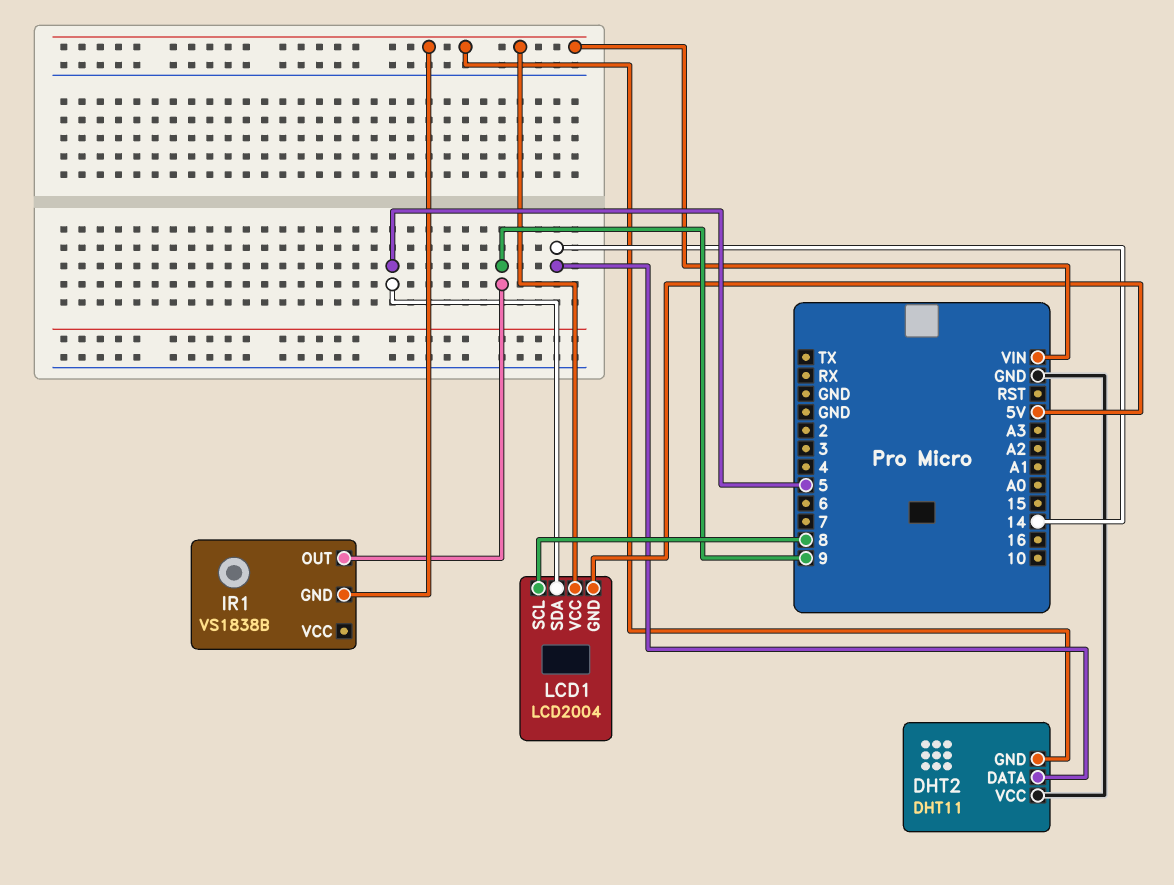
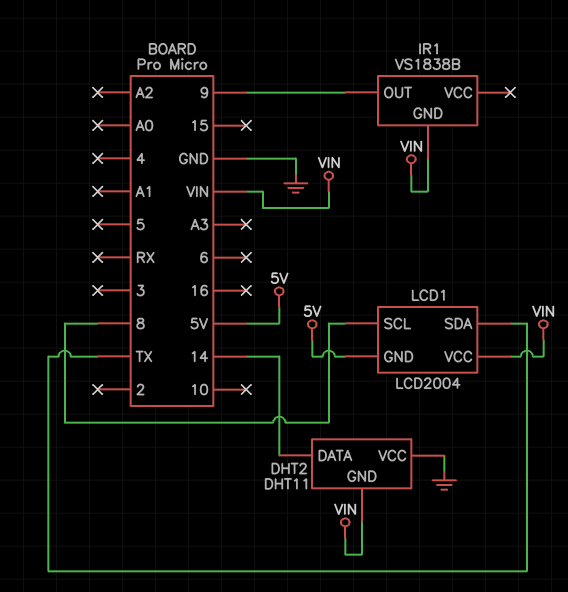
LCD1 pin SDA: 5 -> TX

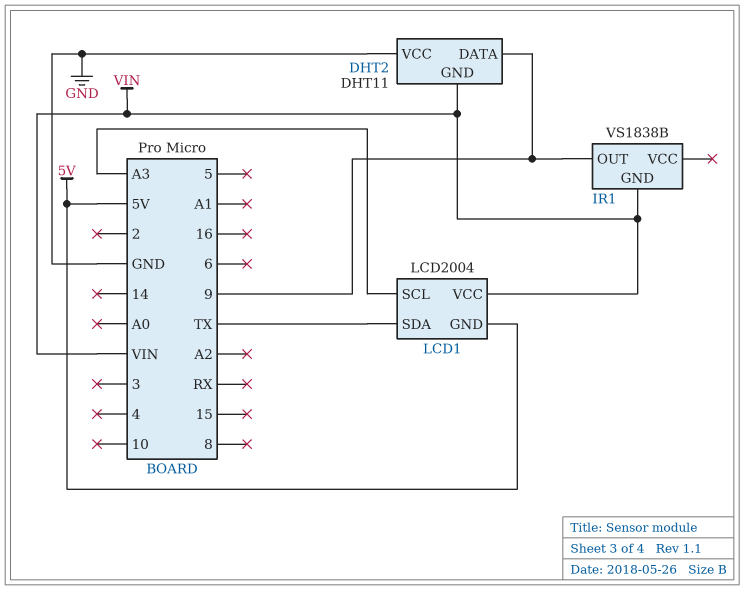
DHT2 pin DATA: 14 -> 9
LCD1 pin SCL: 8 -> A3

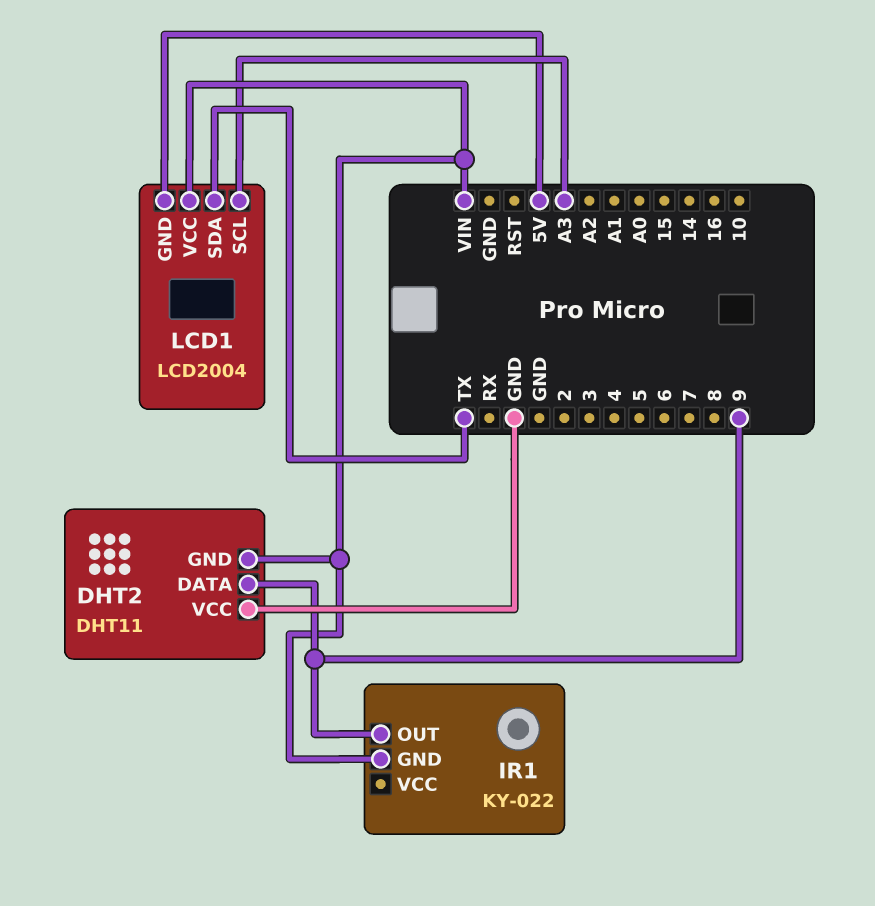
IR1: VS1838B -> KY-022

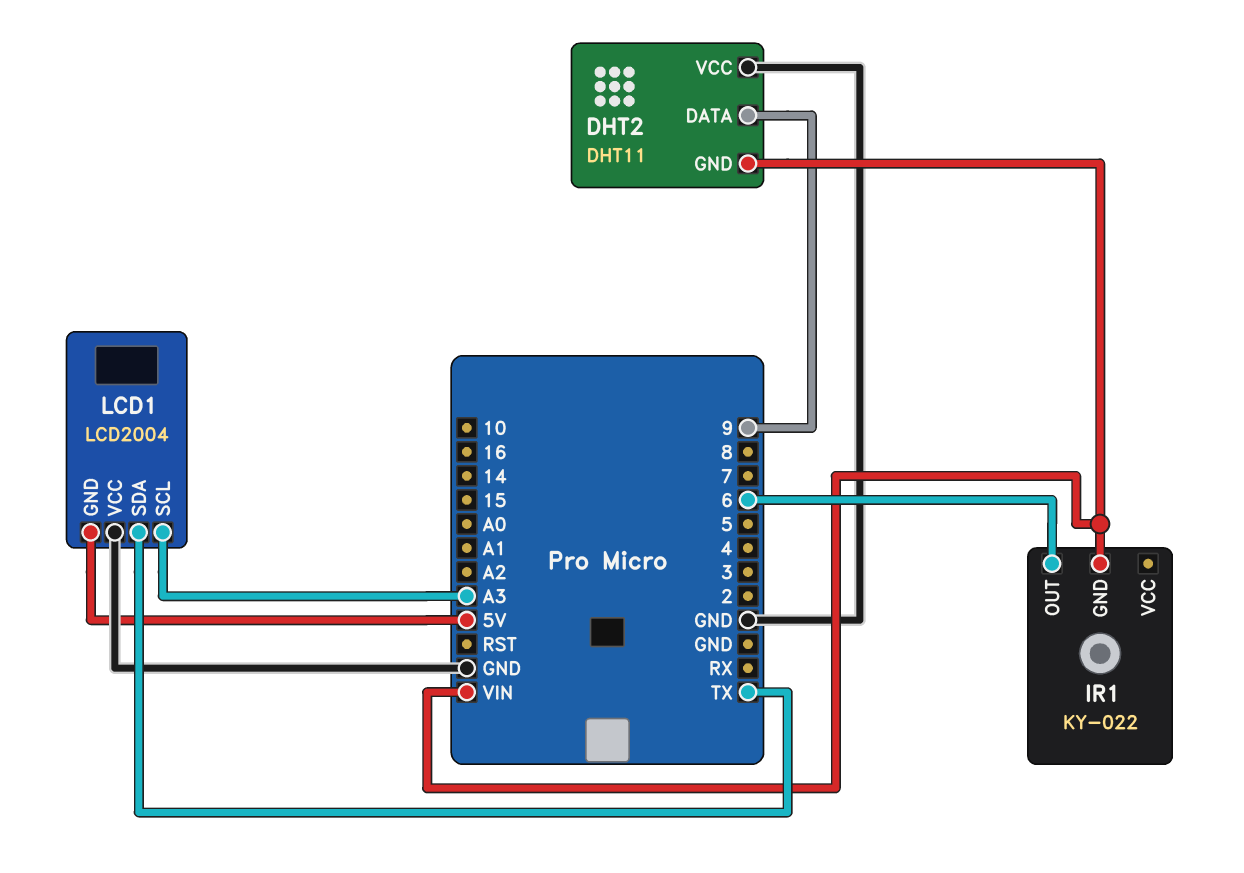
IR1 pin OUT: 9 -> 6
LCD1 pin VCC: VIN -> GND

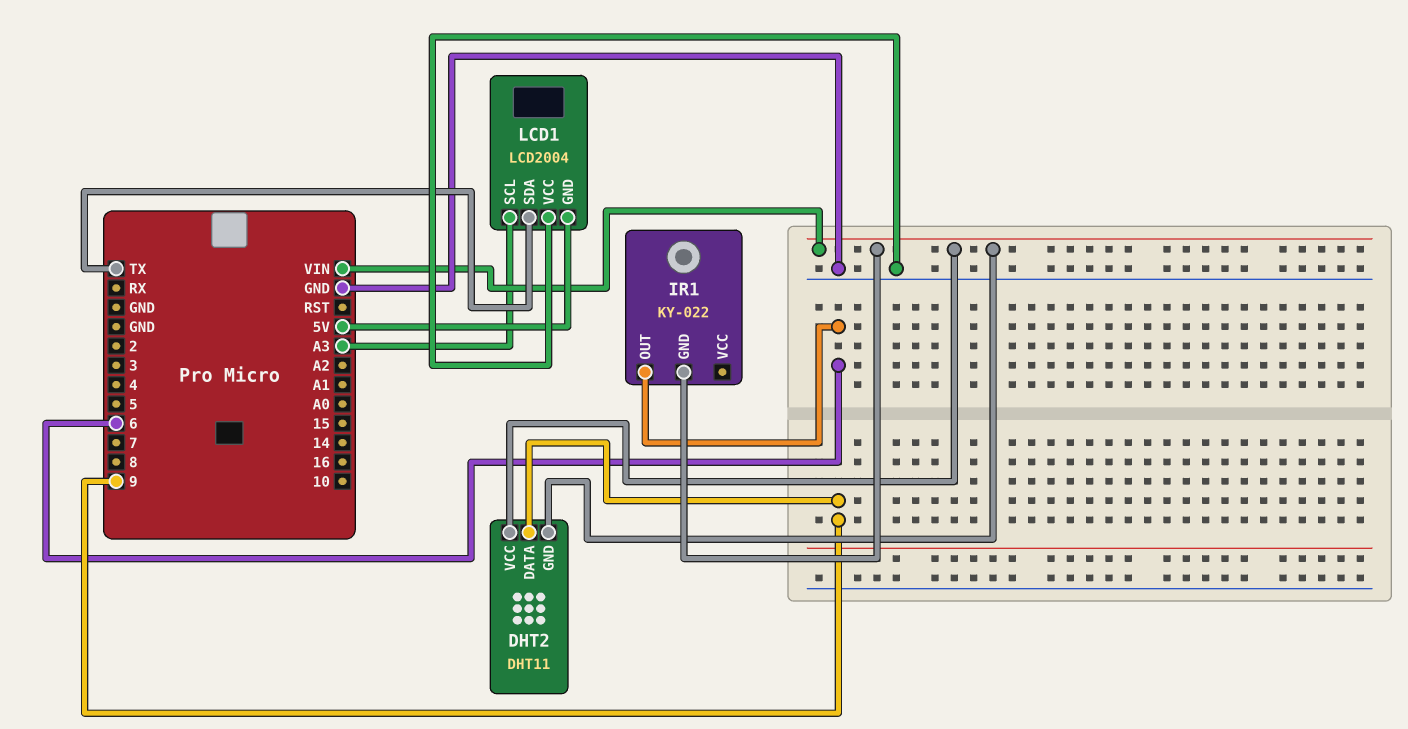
DHT2 pin VCC: GND -> VIN

